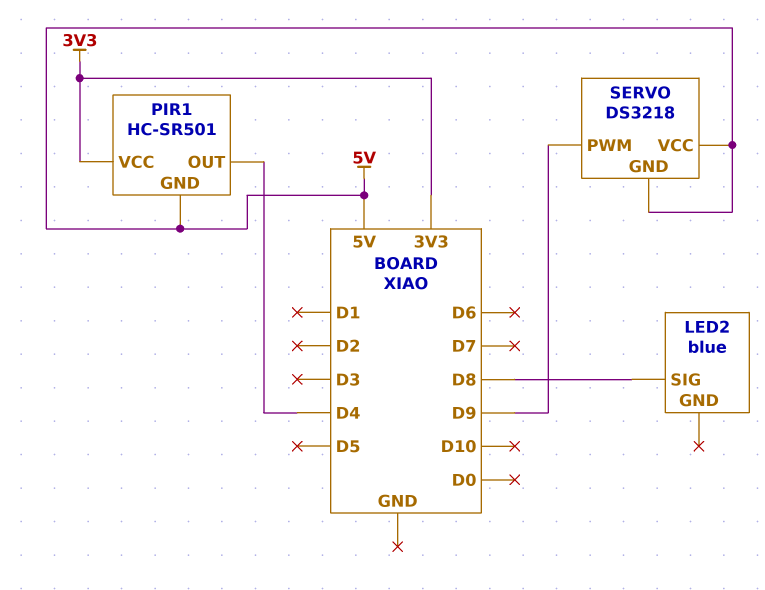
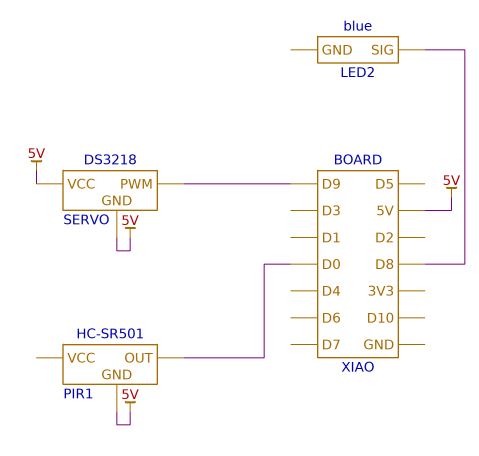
PIR1 pin OUT: D4 -> D0
PIR1 pin VCC: 3V3 -> none

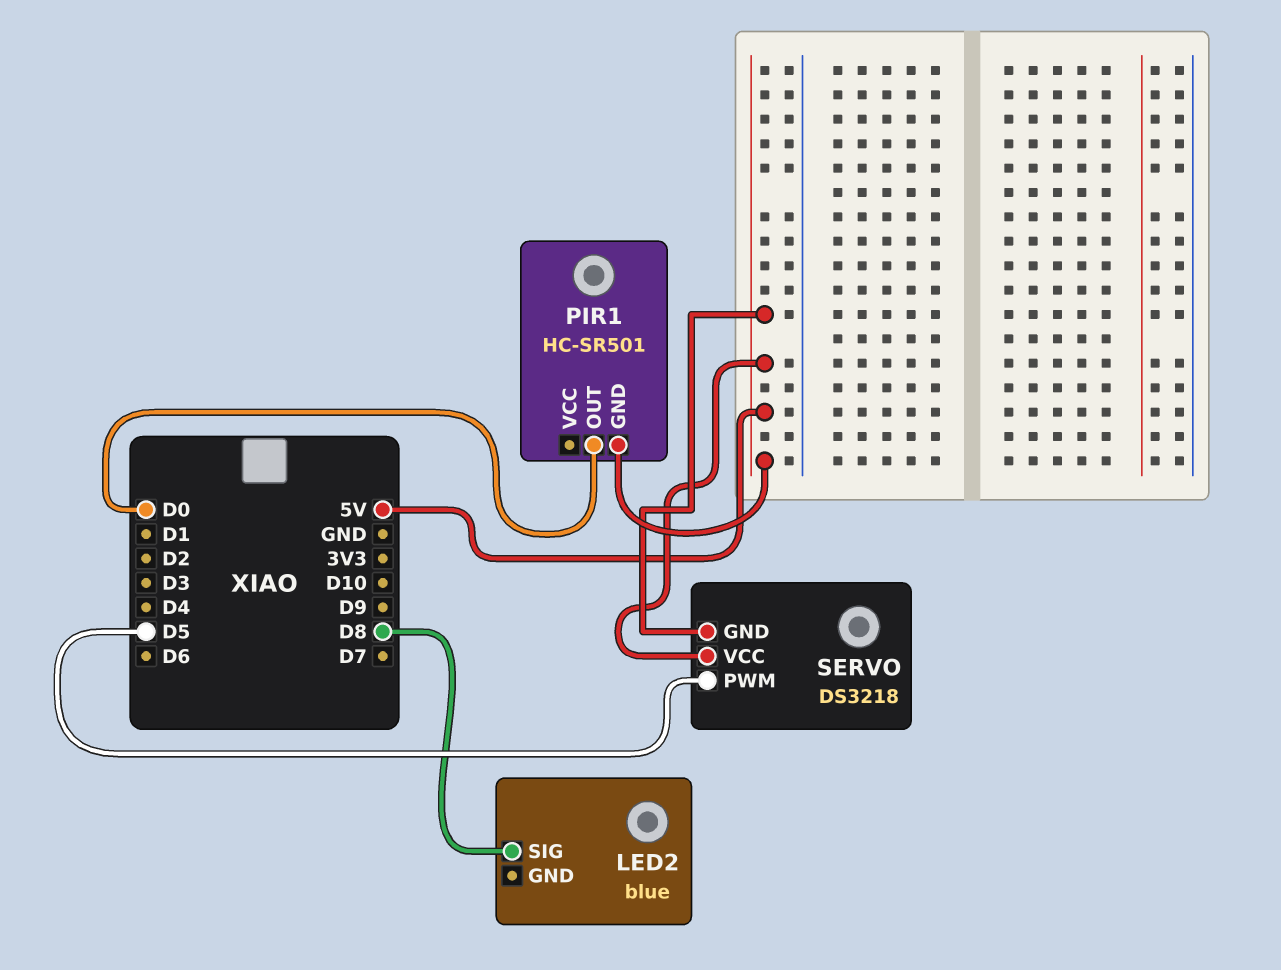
SERVO pin PWM: D9 -> D5

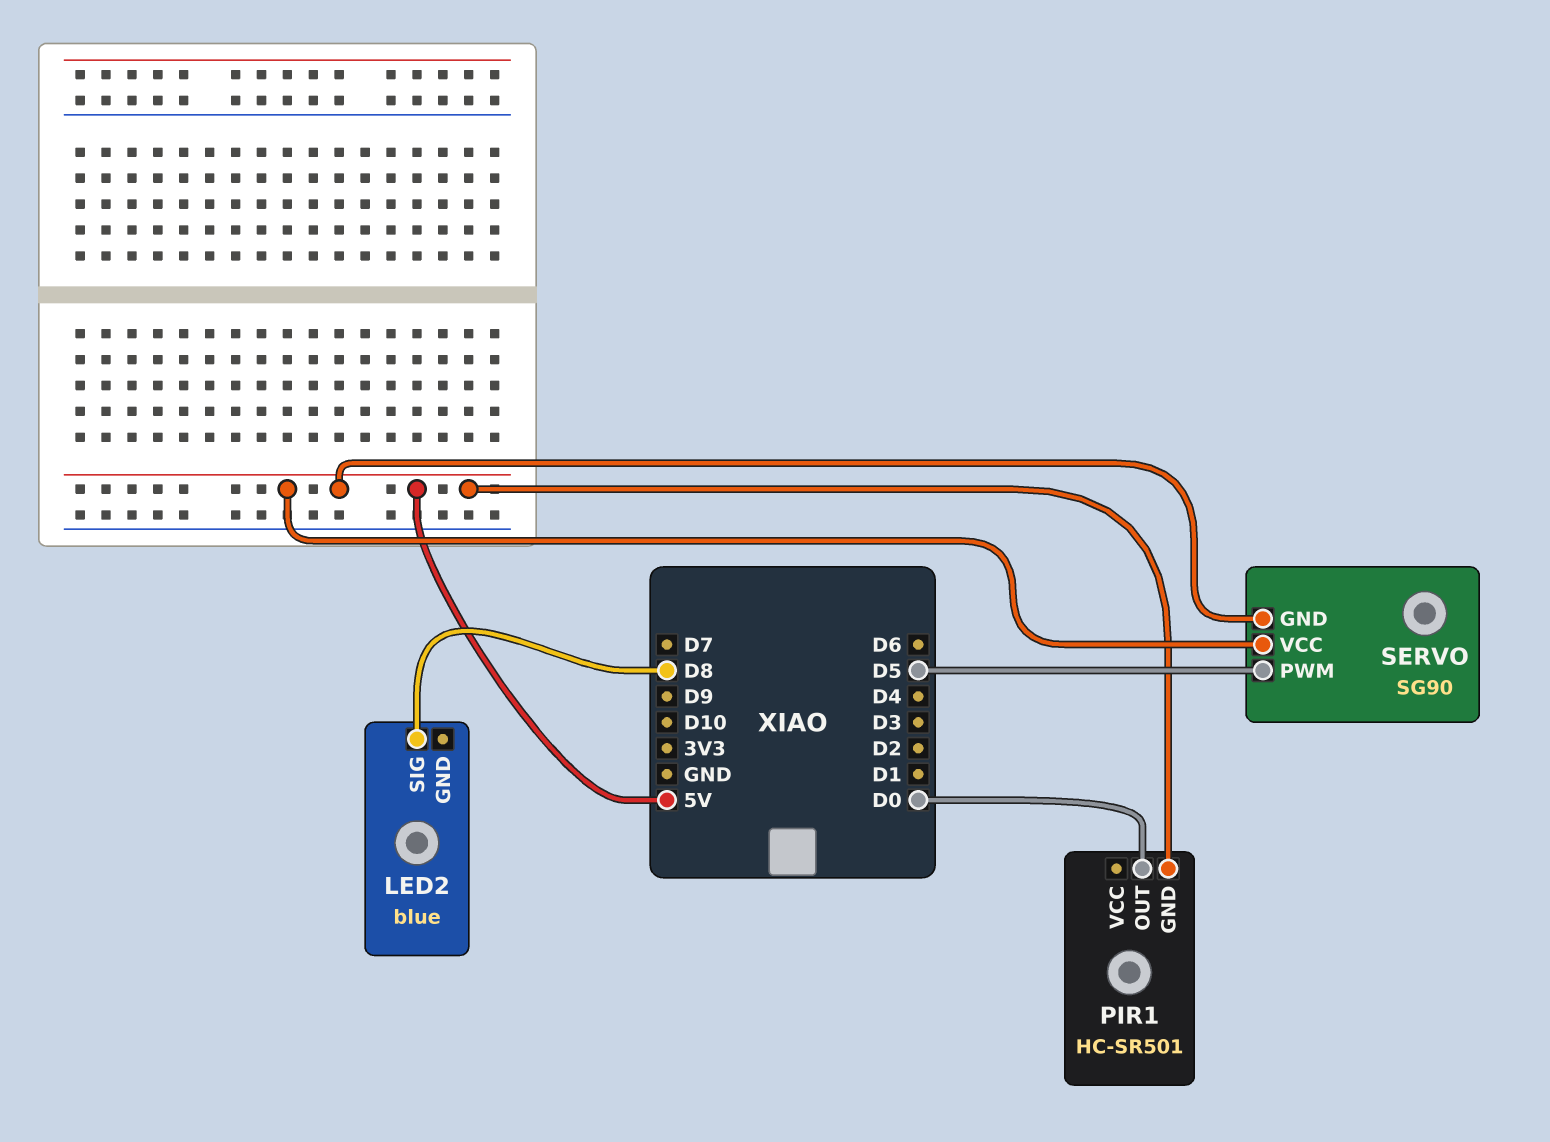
SERVO: DS3218 -> SG90

